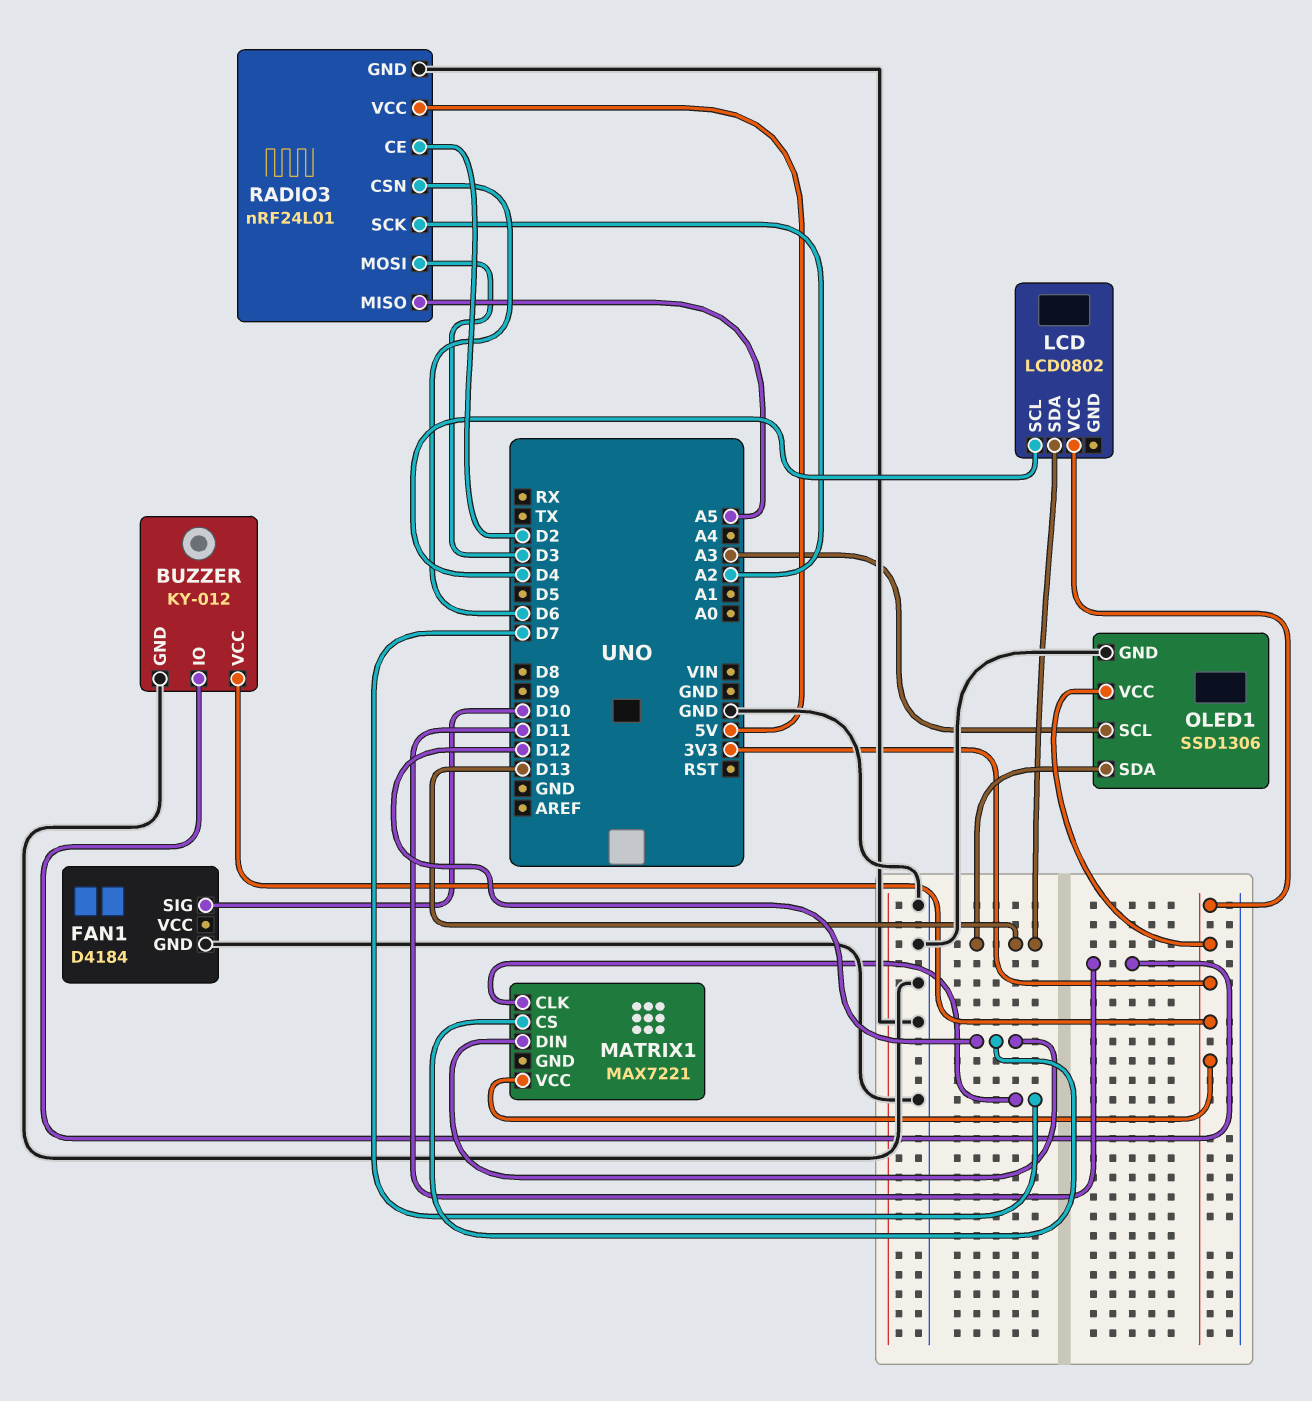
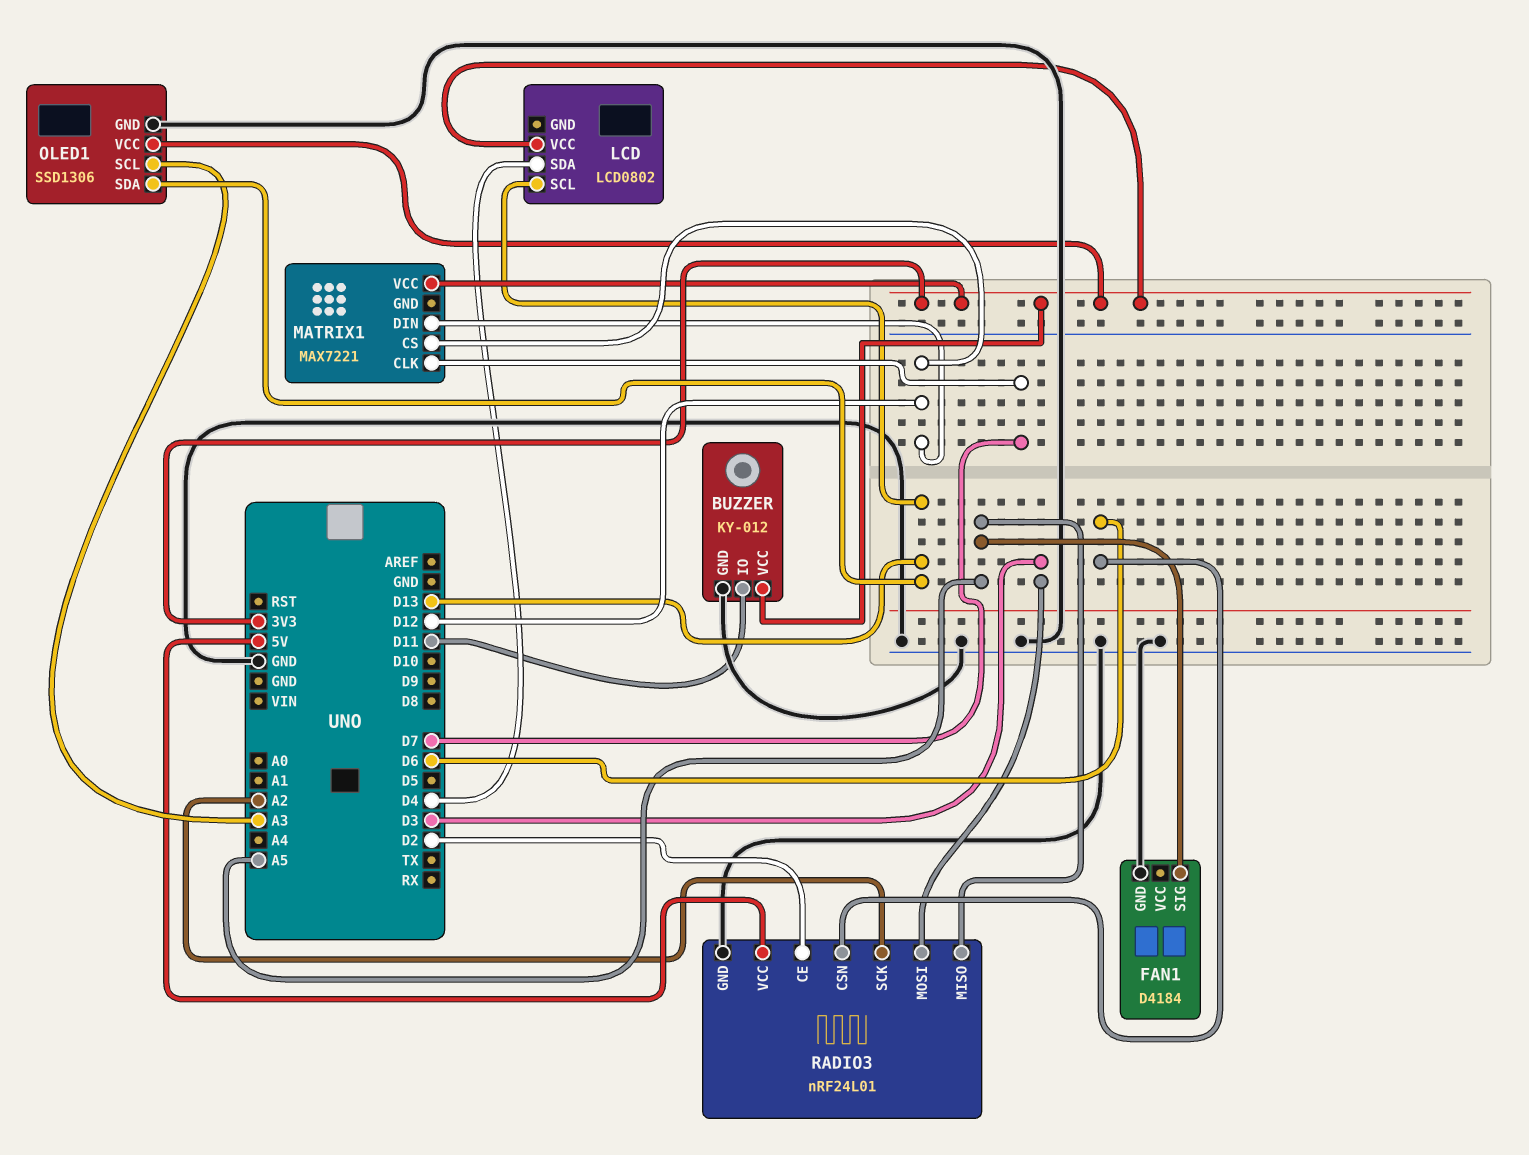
FAN1 pin SIG: D10 -> A5
LCD pin SCL: D4 -> D13
LCD pin SDA: D13 -> D4

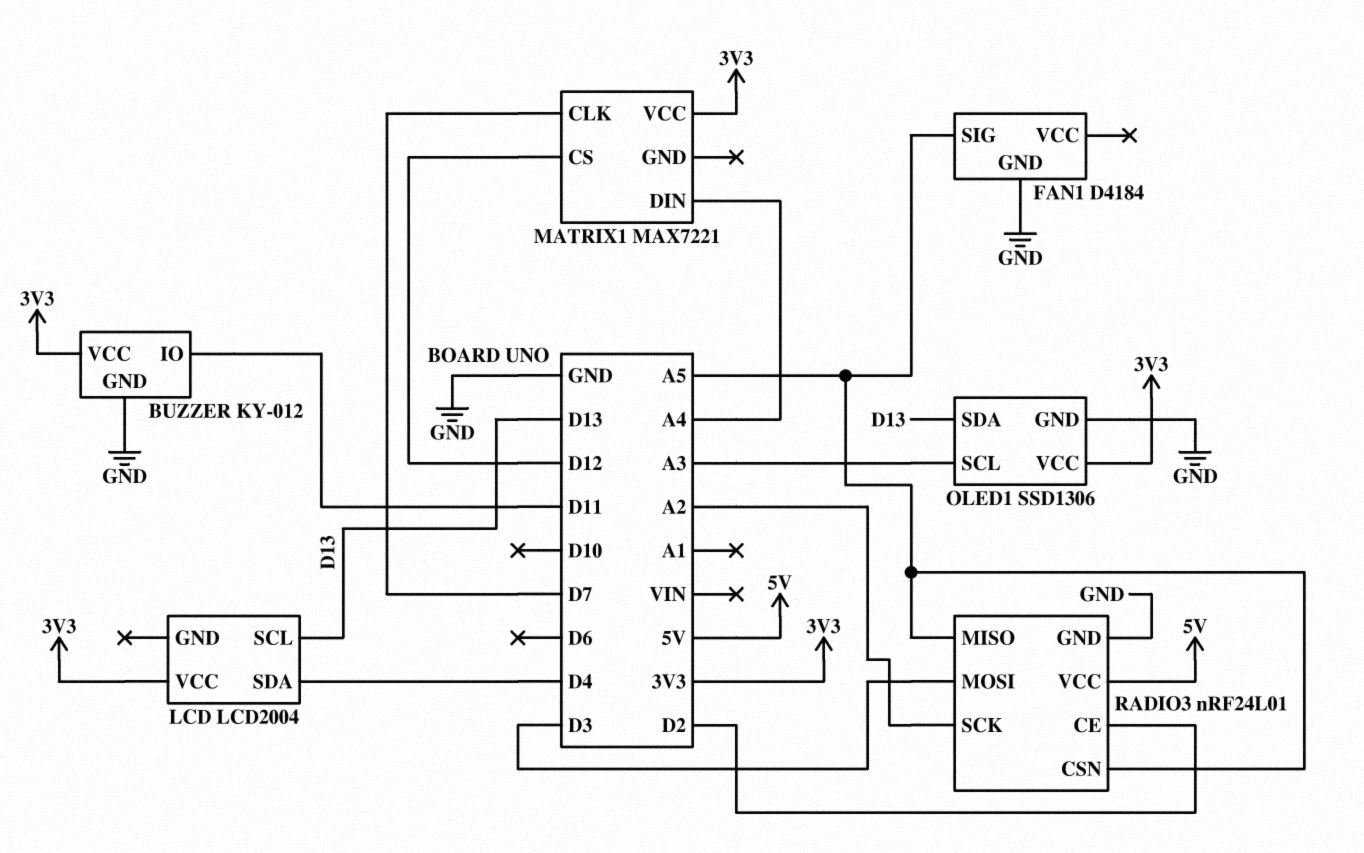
LCD: LCD0802 -> LCD2004
MATRIX1 pin DIN: D12 -> A4
RADIO3 pin CSN: D6 -> A5

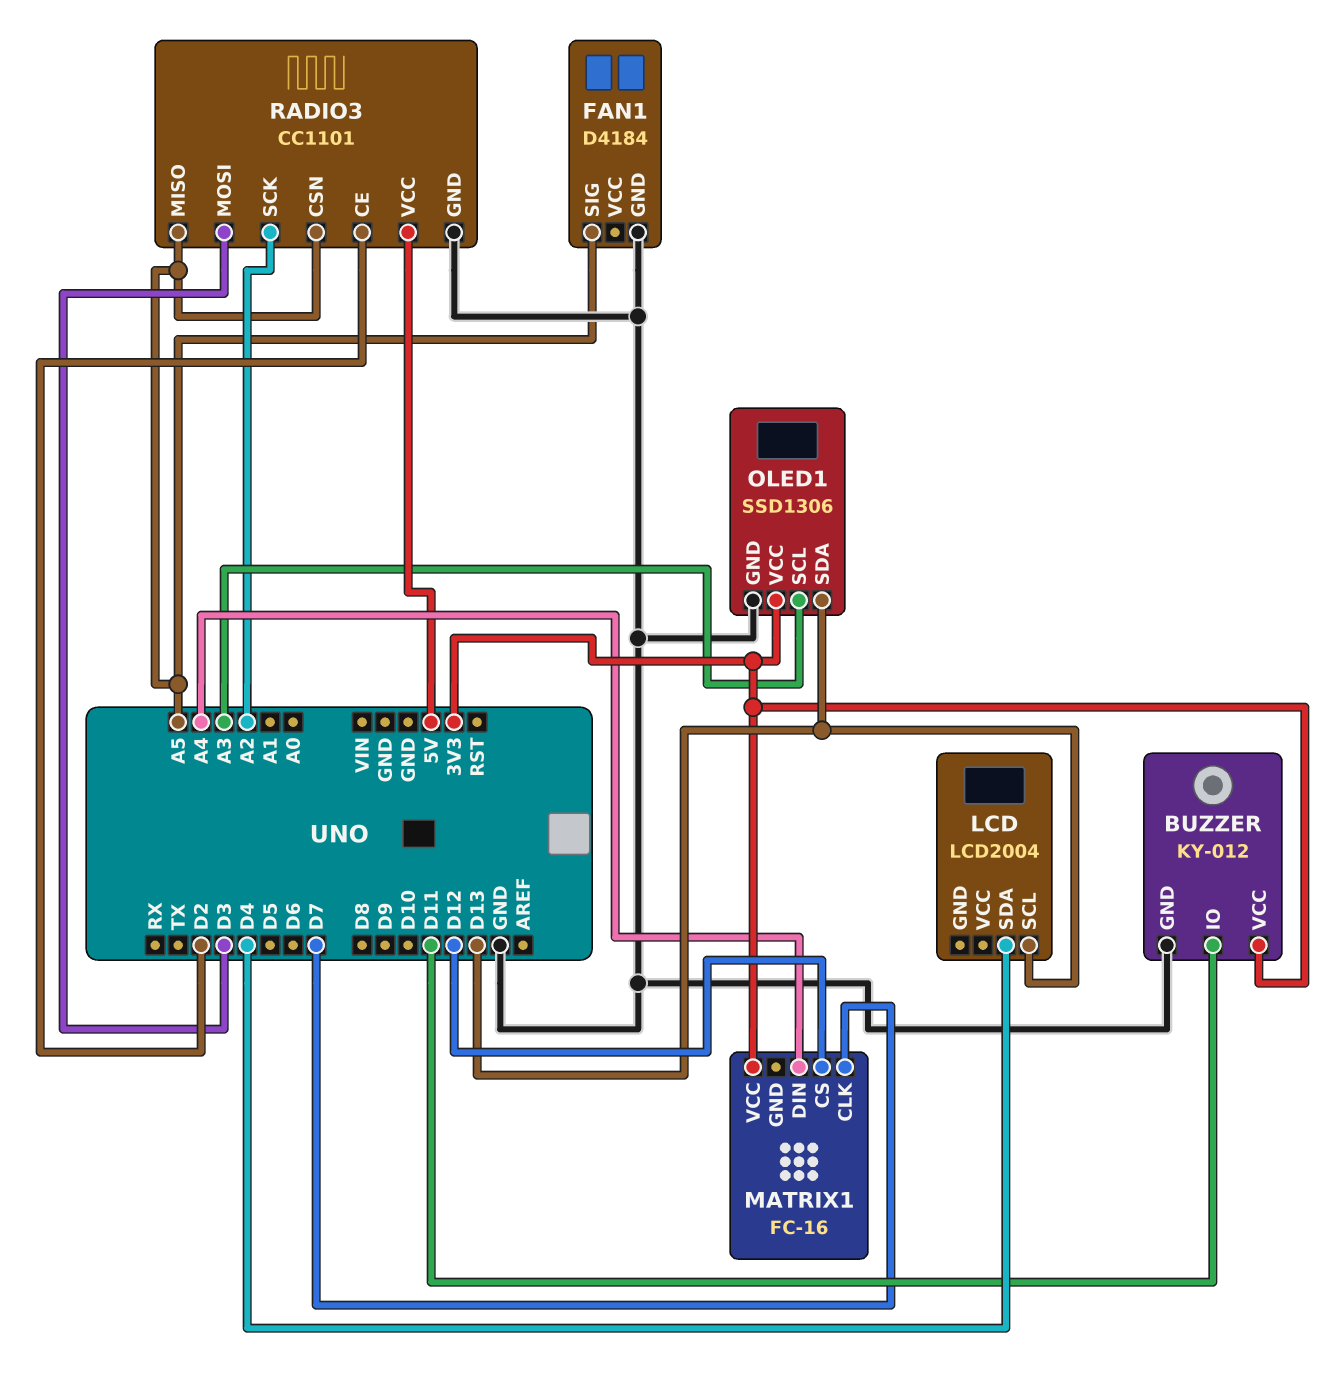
LCD pin VCC: 3V3 -> none
MATRIX1: MAX7221 -> FC-16
RADIO3: nRF24L01 -> CC1101

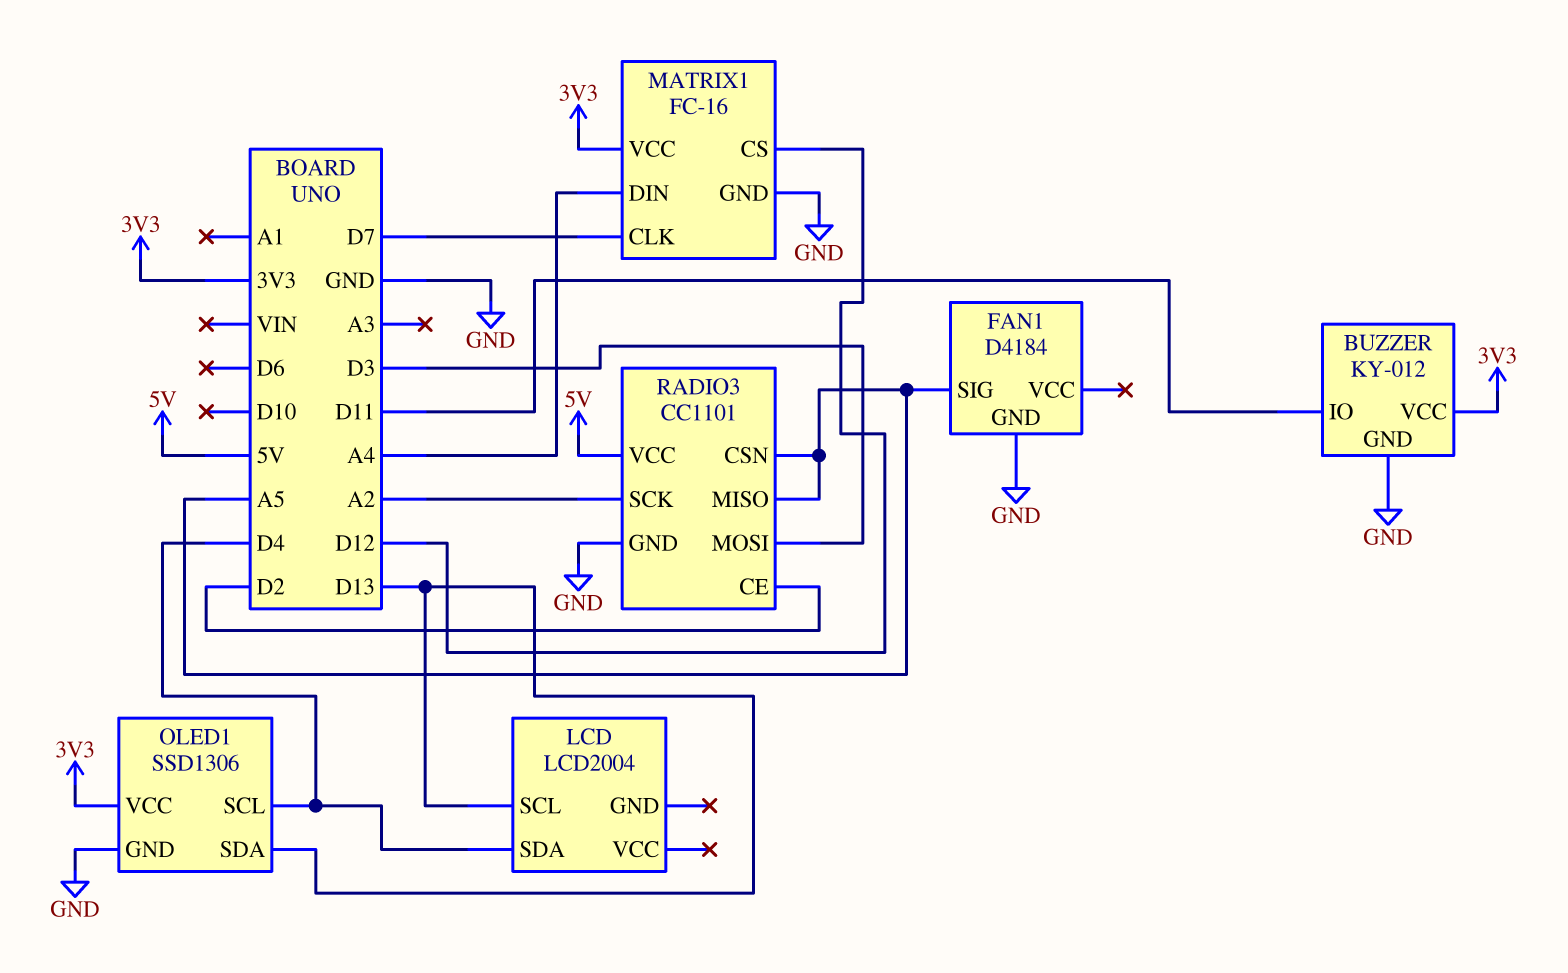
MATRIX1 pin GND: none -> GND
OLED1 pin SCL: A3 -> D4

